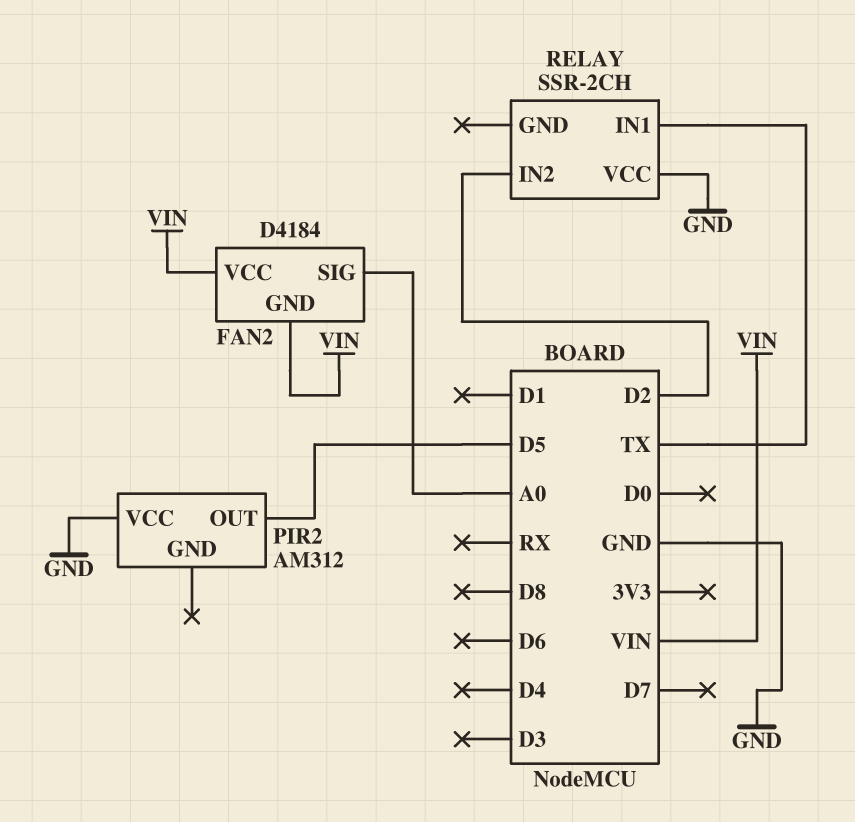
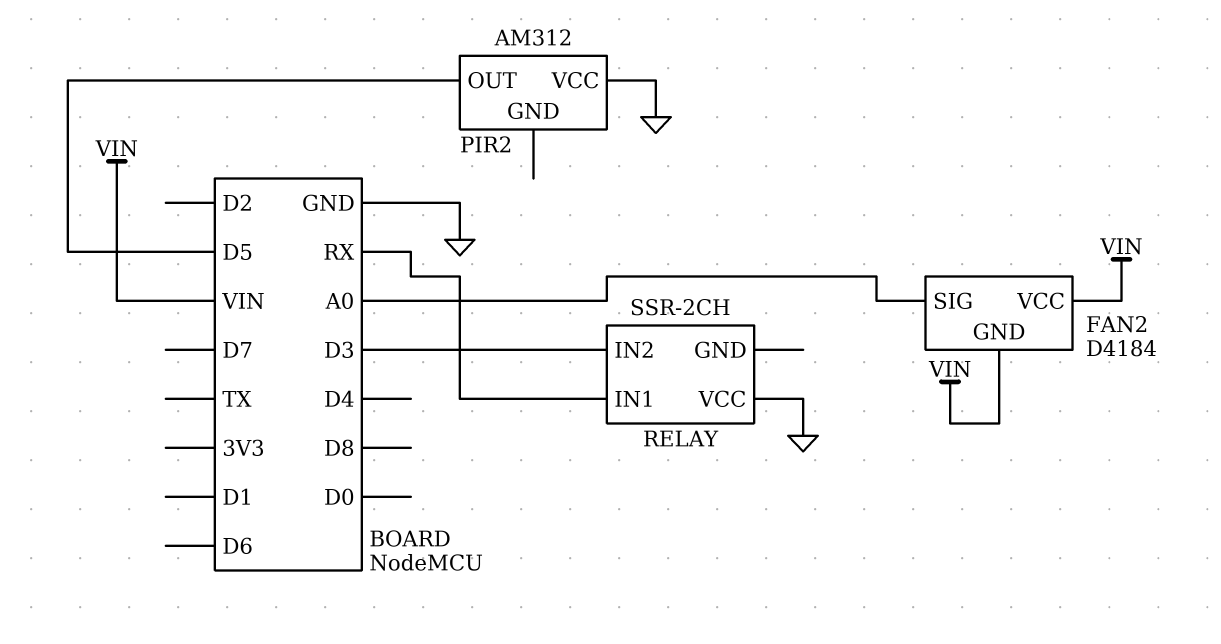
RELAY pin IN1: TX -> RX
RELAY pin IN2: D2 -> D3

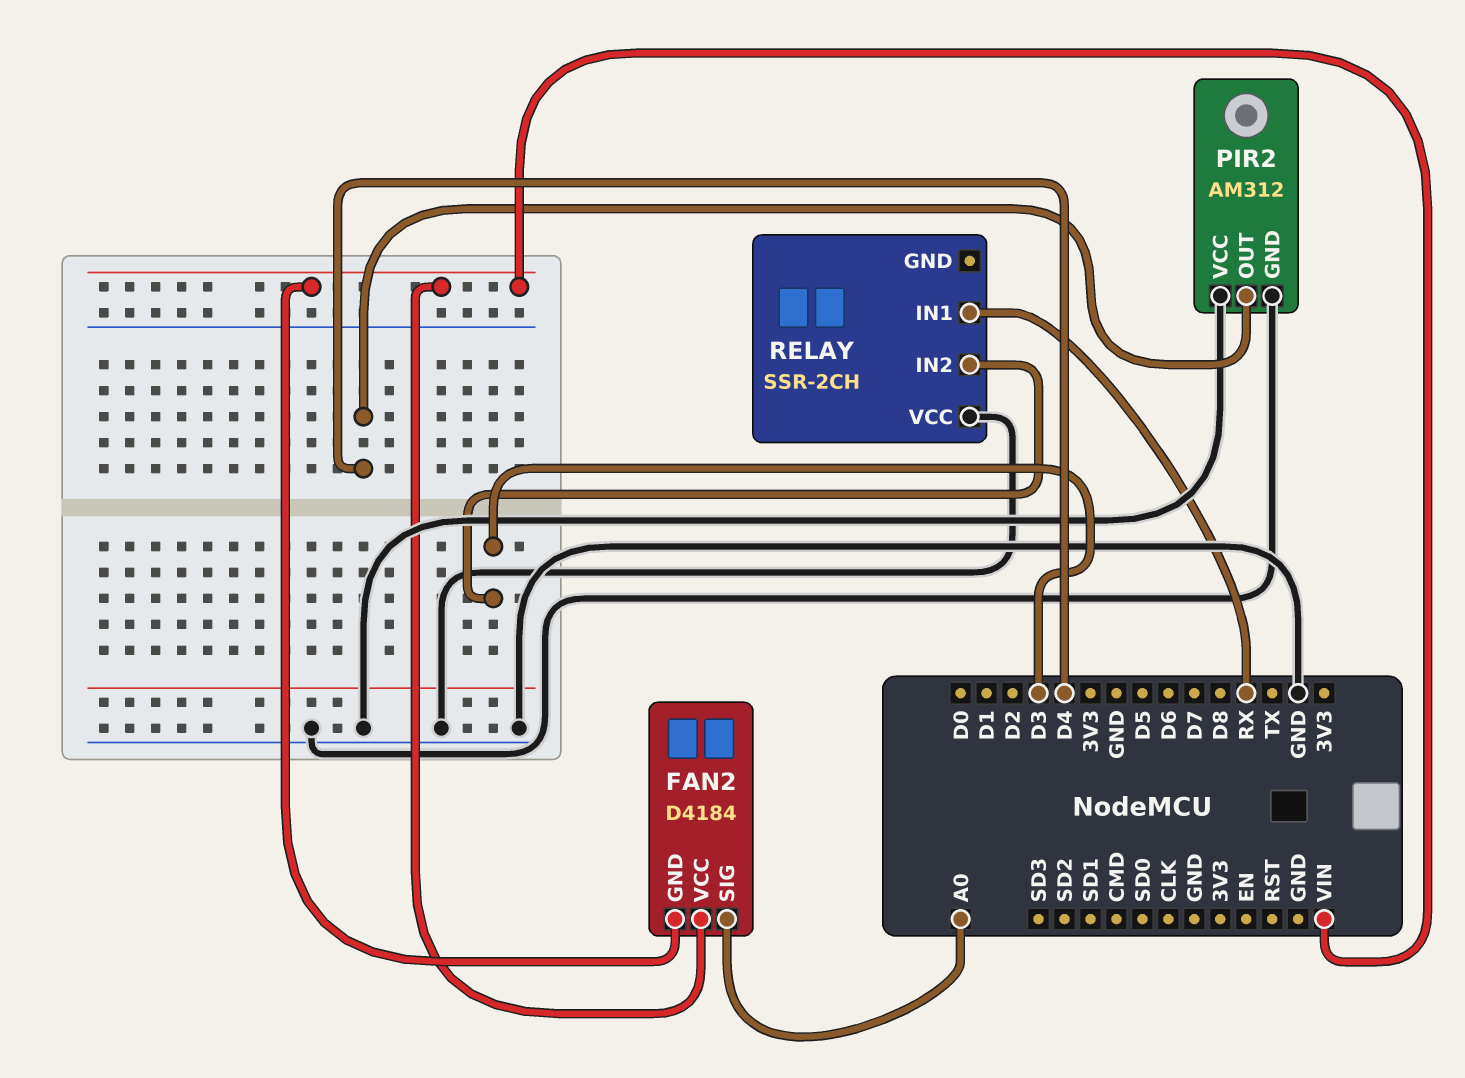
PIR2 pin GND: none -> GND
PIR2 pin OUT: D5 -> D4

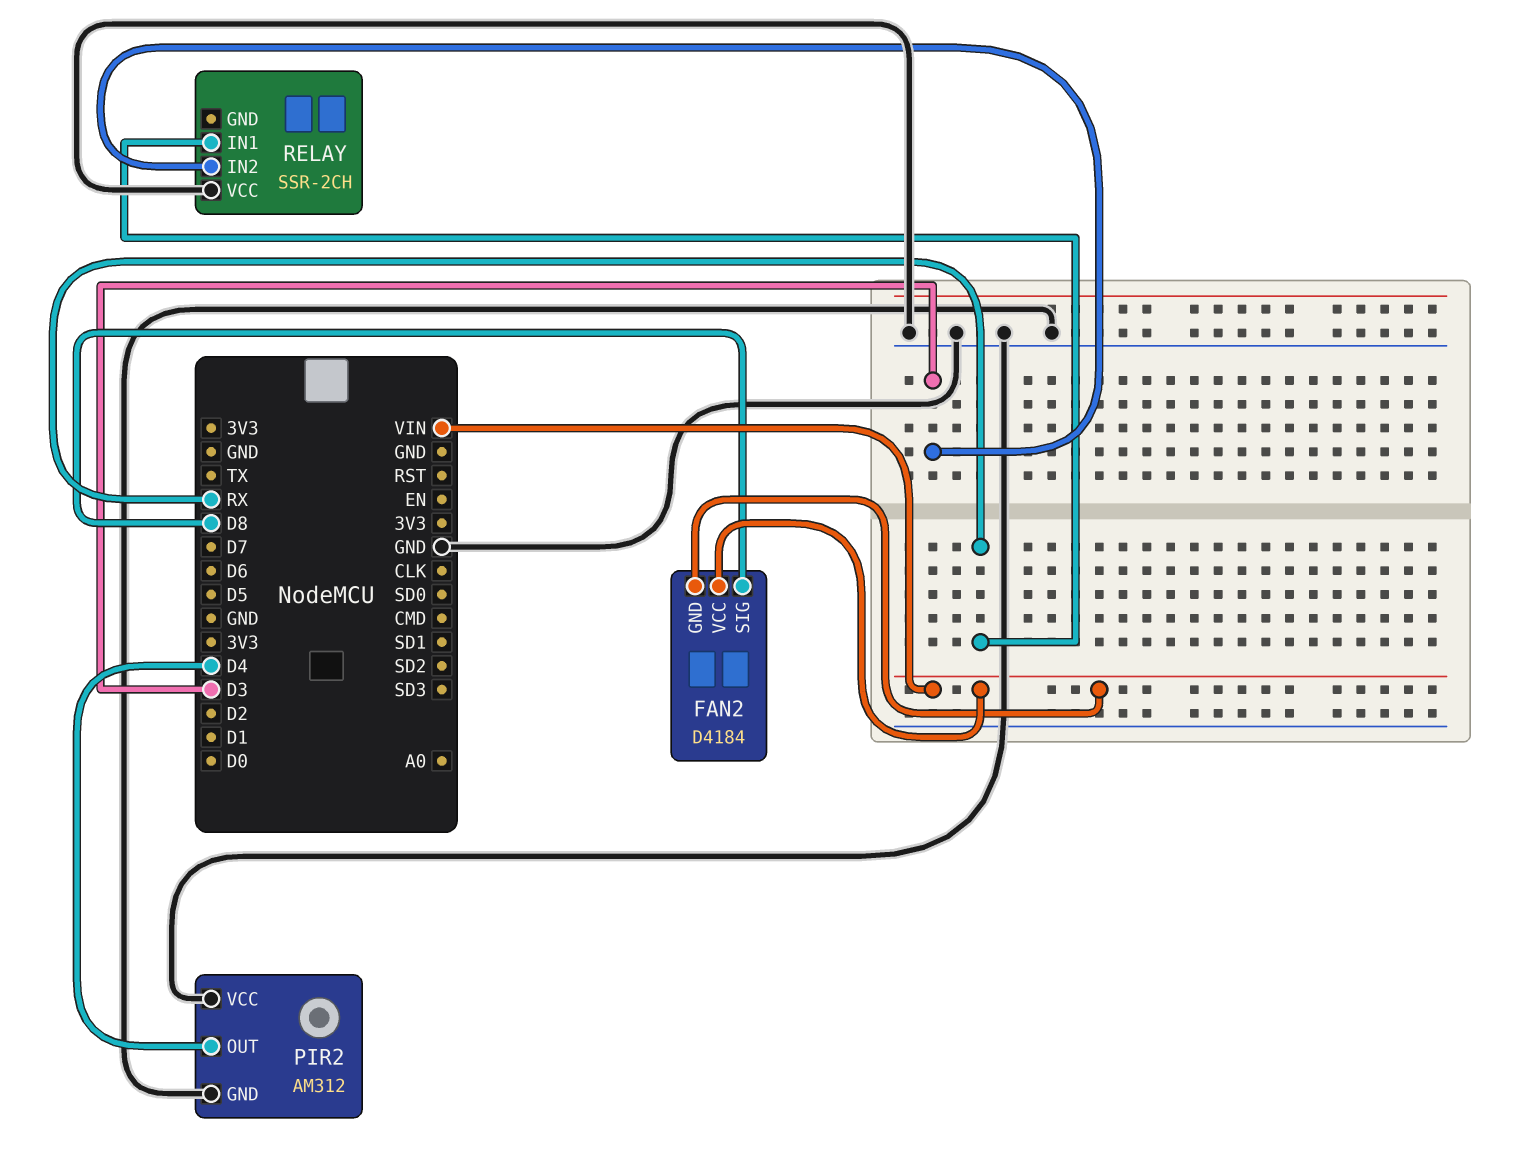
FAN2 pin SIG: A0 -> D8

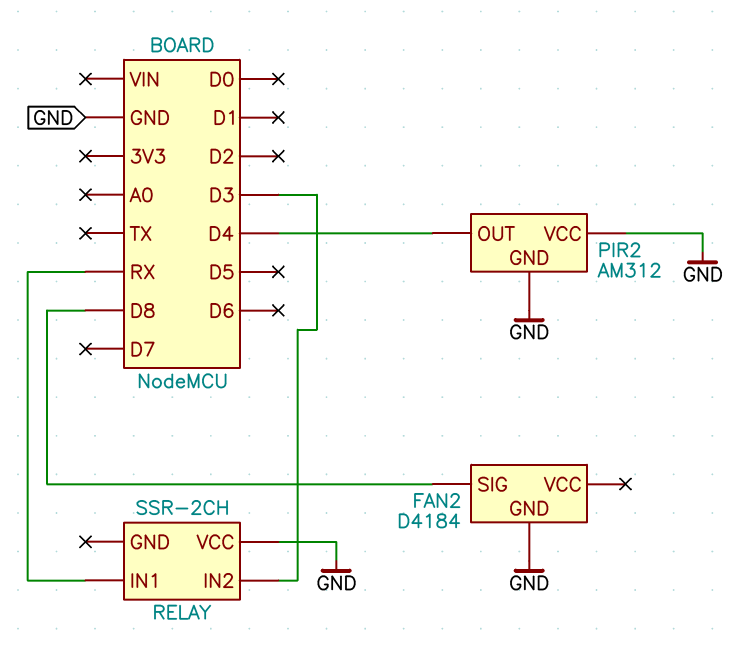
FAN2 pin GND: VIN -> GND
FAN2 pin VCC: VIN -> none

